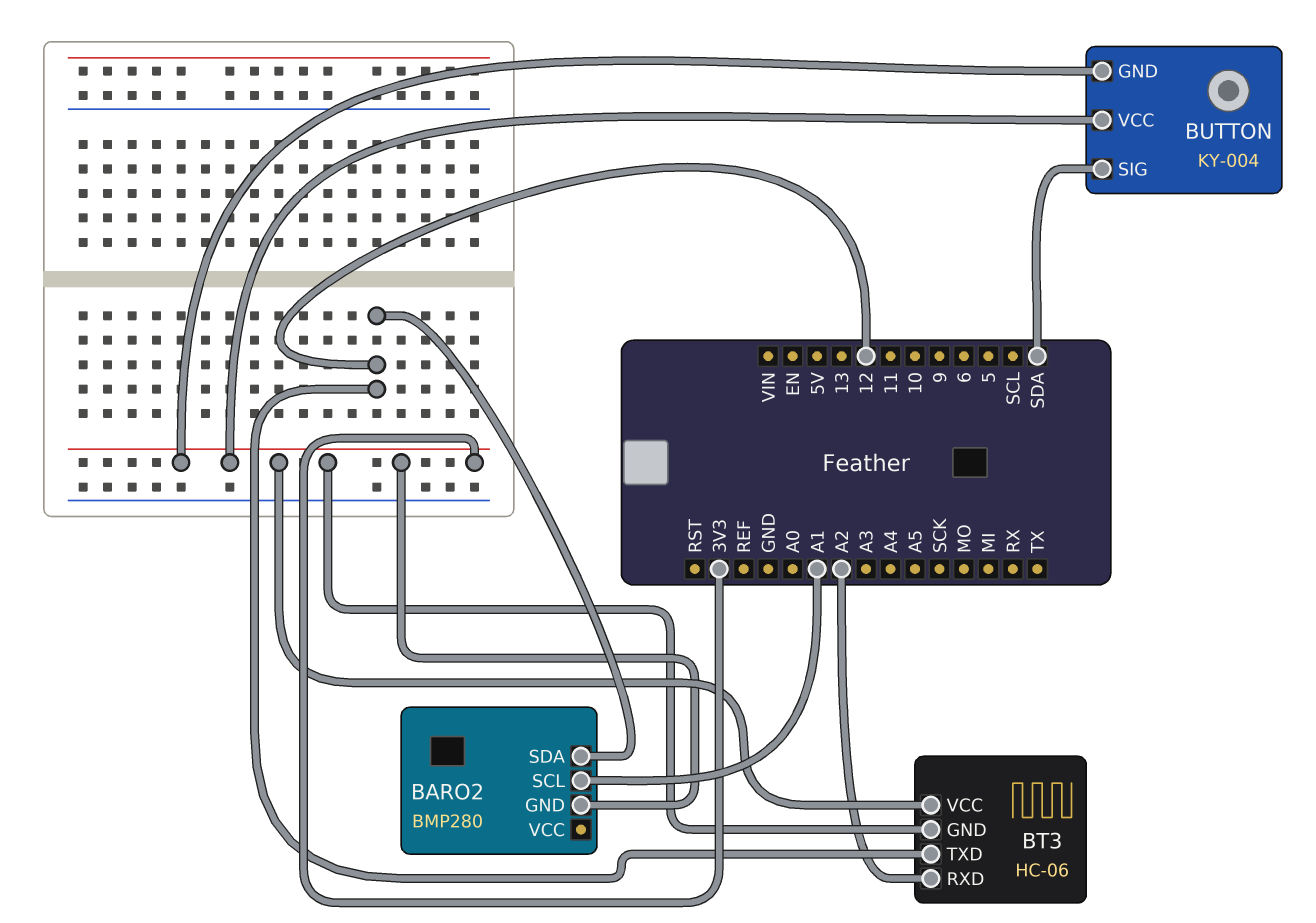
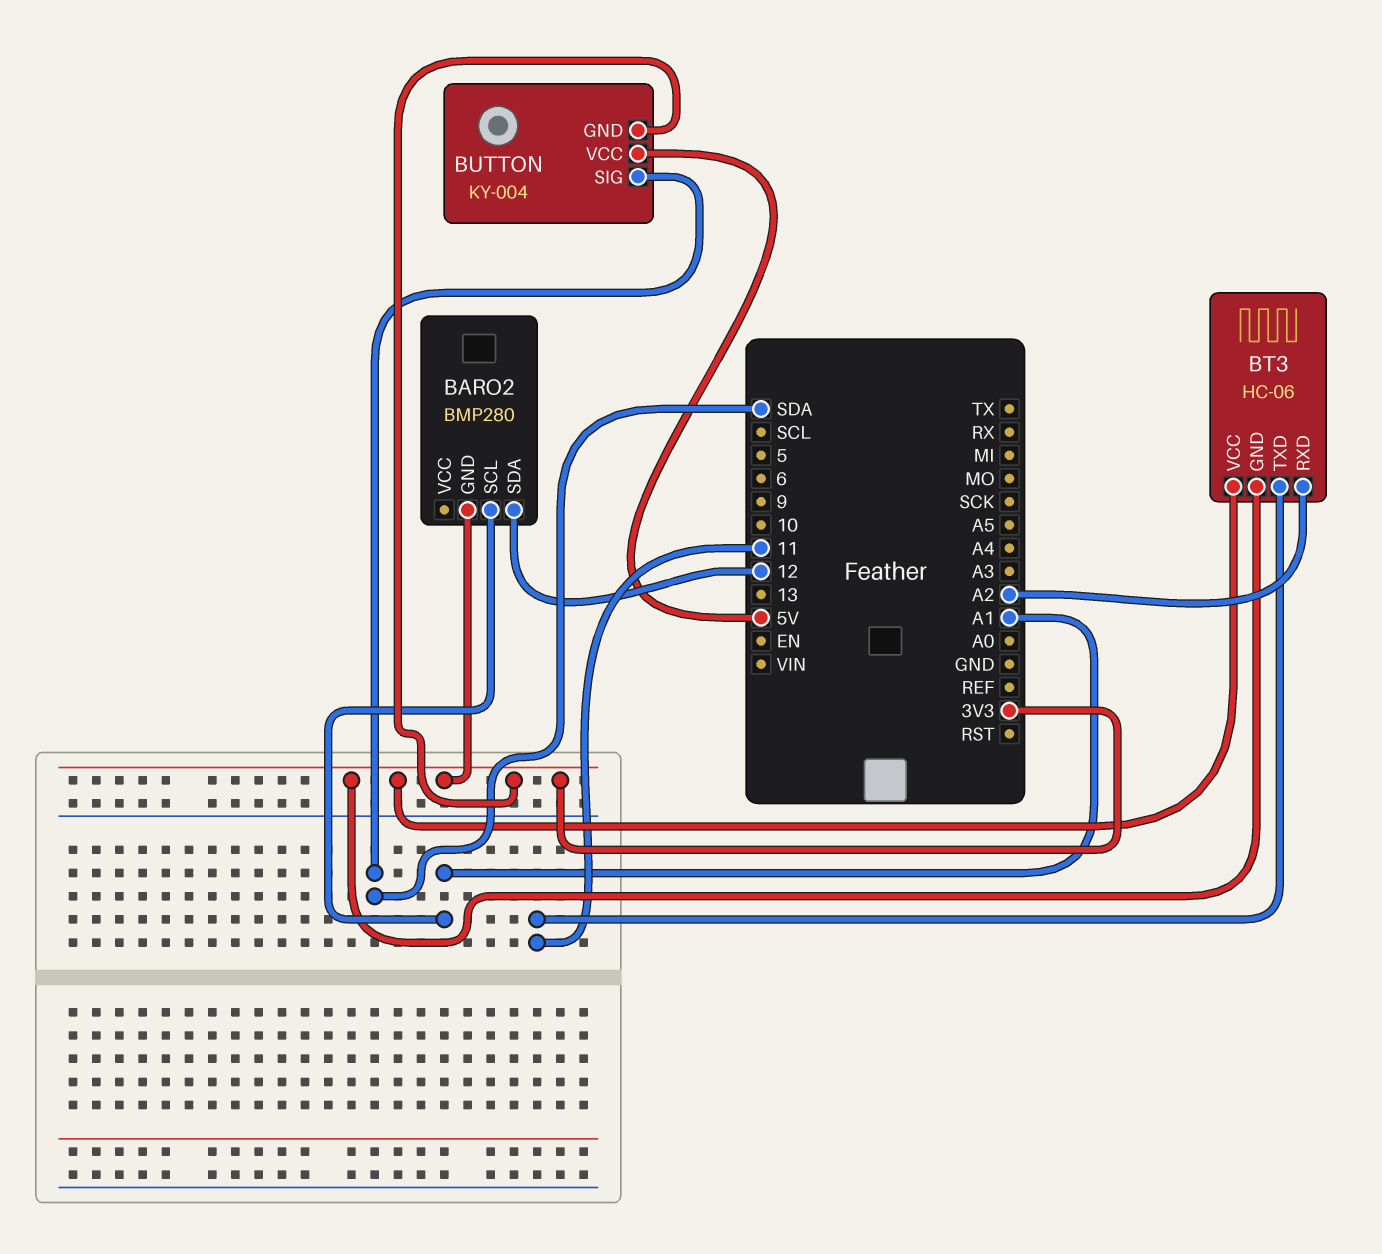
BT3 pin TXD: 12 -> 11
BUTTON pin VCC: 3V3 -> 5V

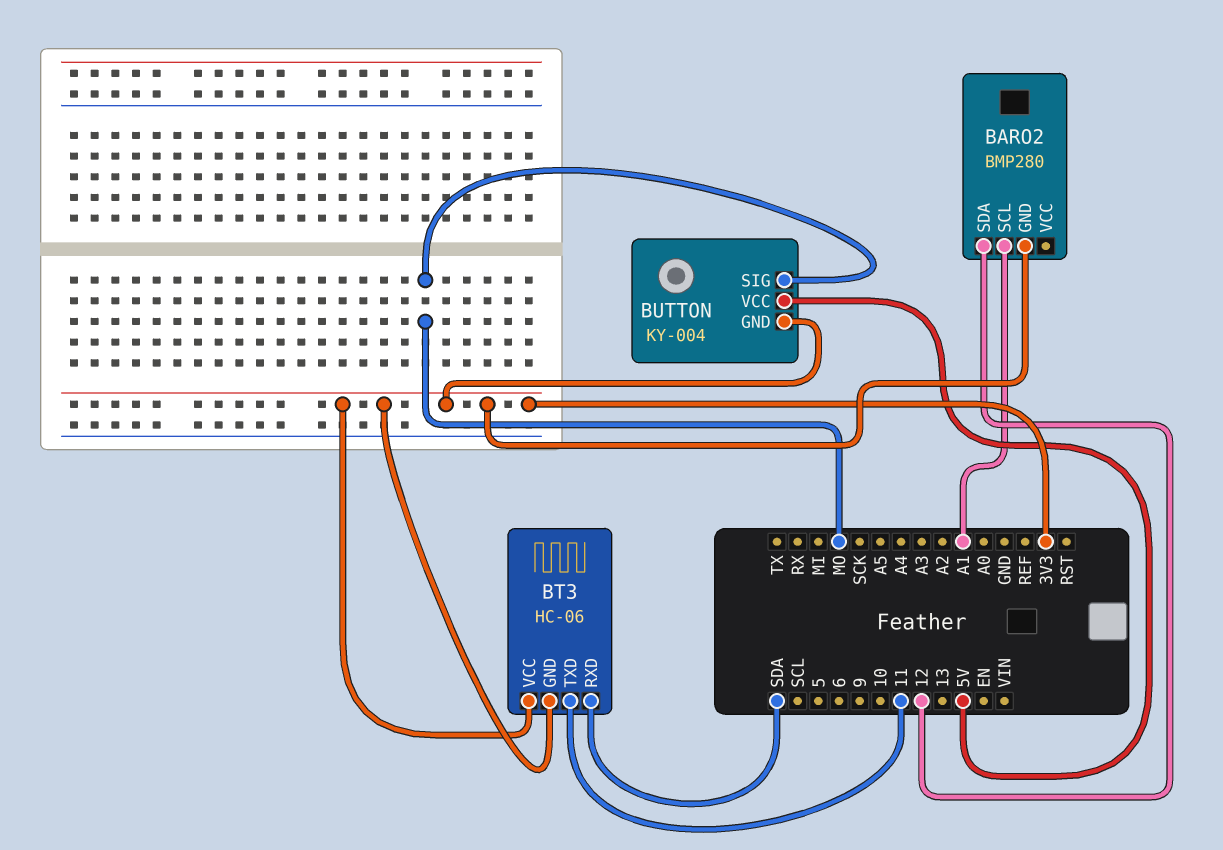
BT3 pin RXD: A2 -> SDA
BUTTON pin SIG: SDA -> MO

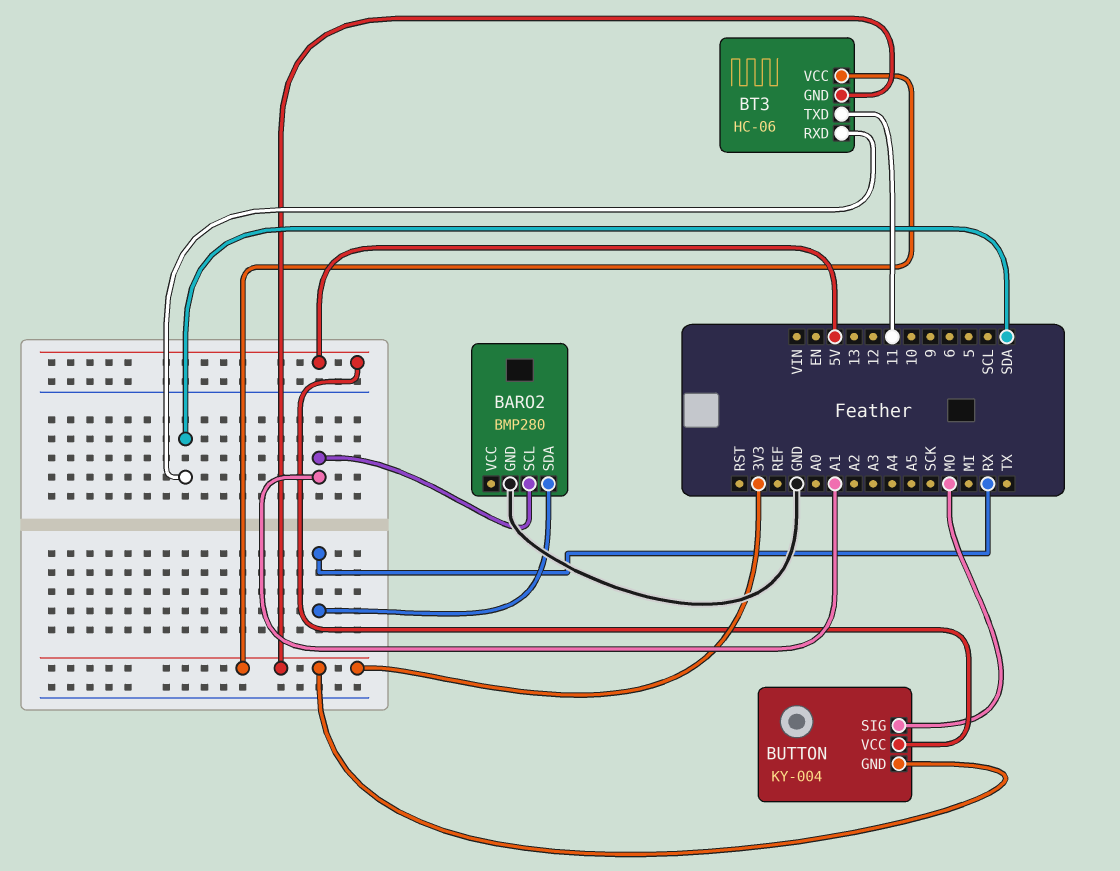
BARO2 pin GND: 3V3 -> GND
BARO2 pin SDA: 12 -> RX

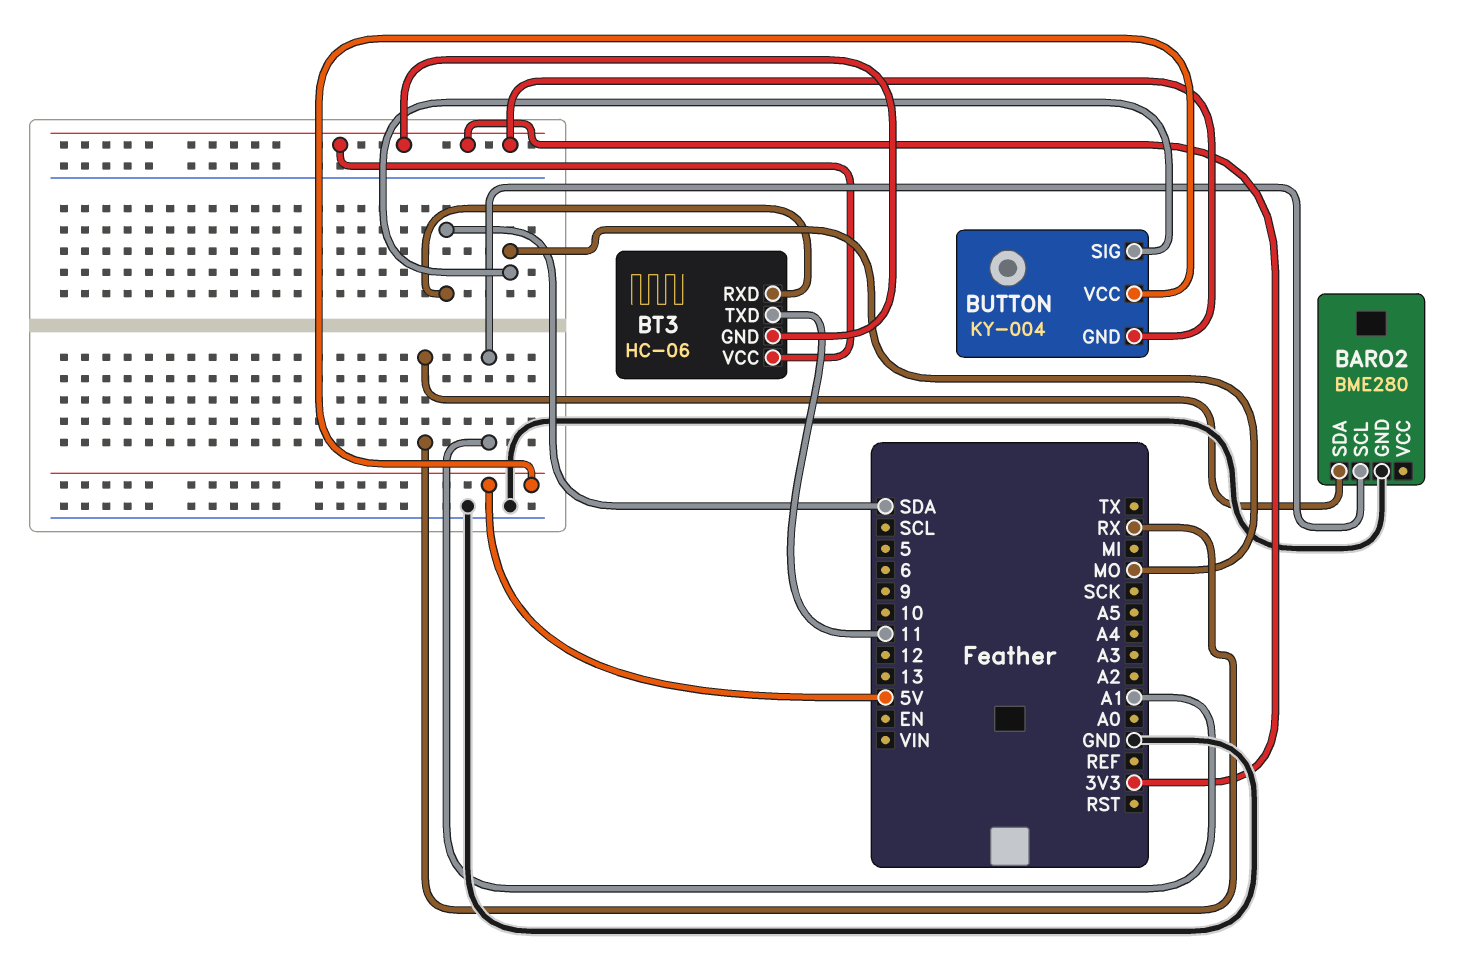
BARO2: BMP280 -> BME280

